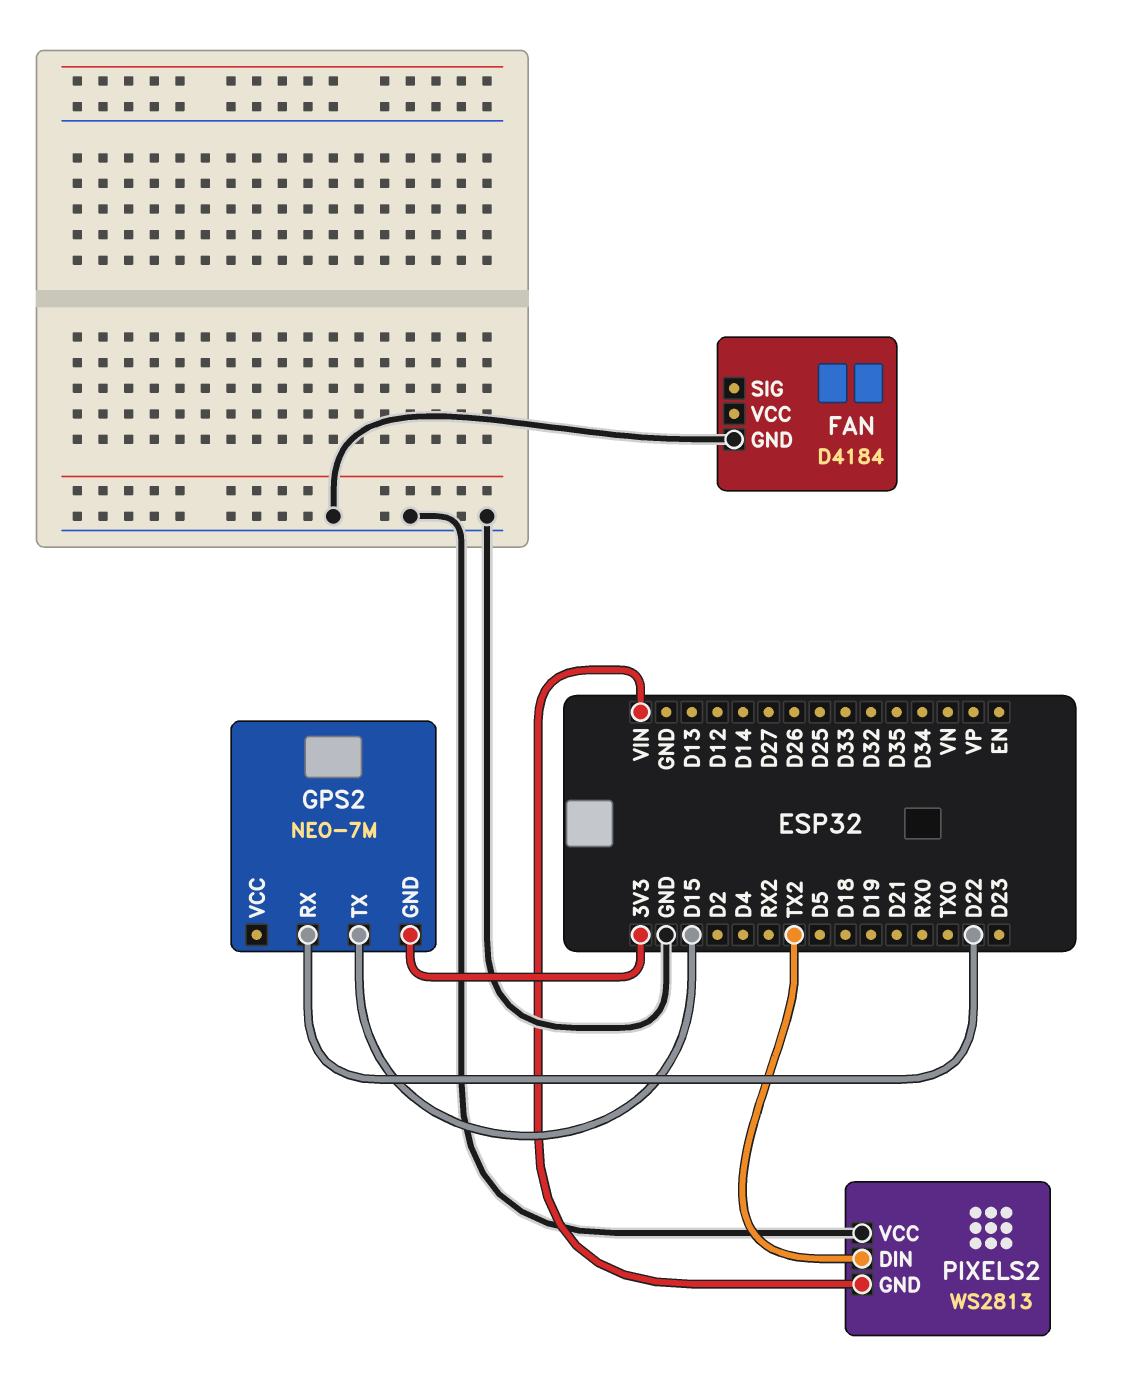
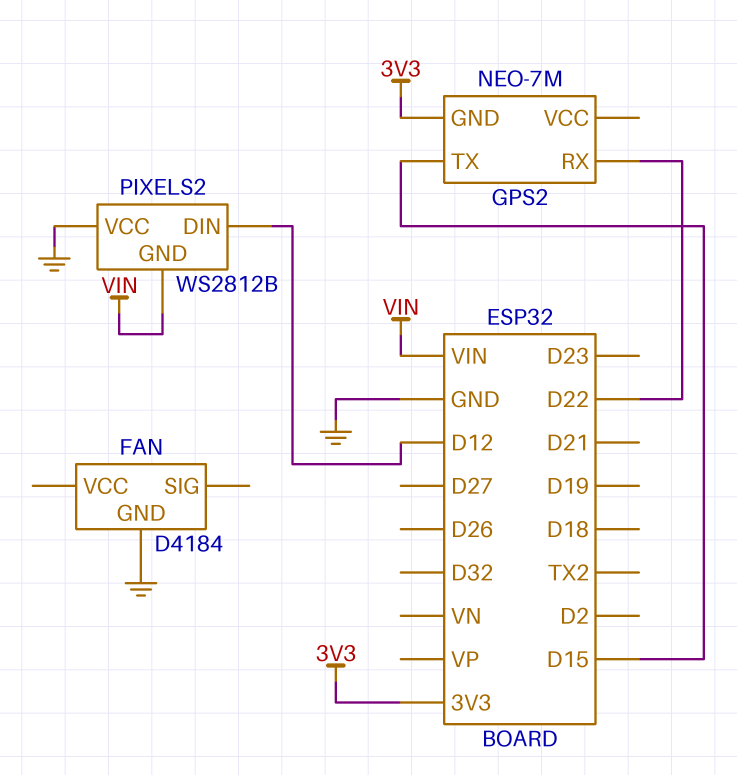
PIXELS2: WS2813 -> WS2812B
PIXELS2 pin DIN: TX2 -> D12

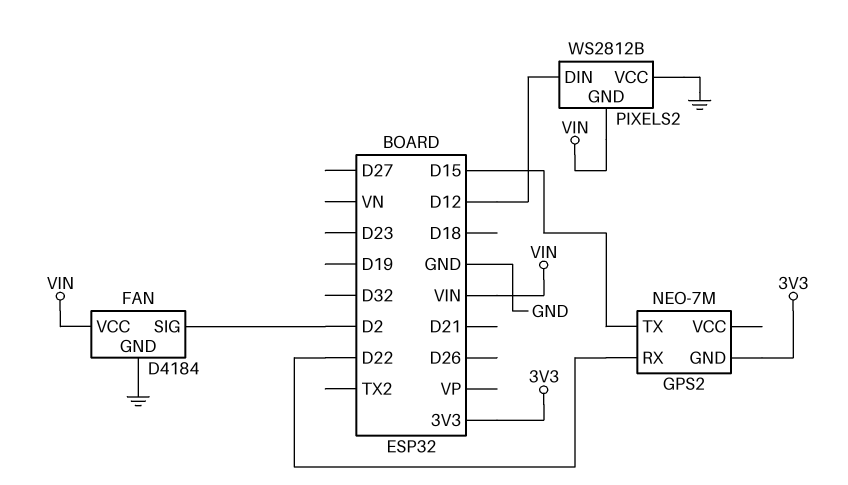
FAN pin SIG: none -> D2
FAN pin VCC: none -> VIN

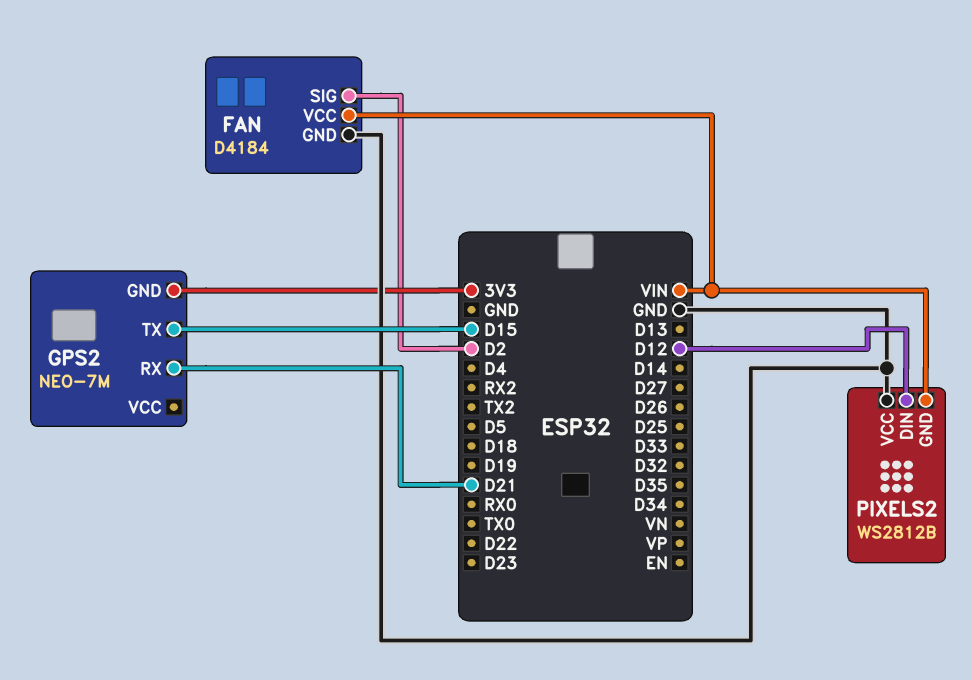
GPS2 pin RX: D22 -> D21

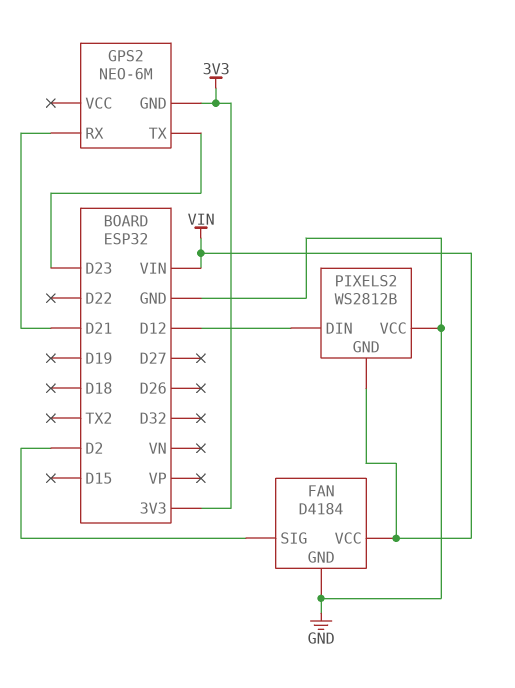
GPS2: NEO-7M -> NEO-6M
GPS2 pin TX: D15 -> D23

